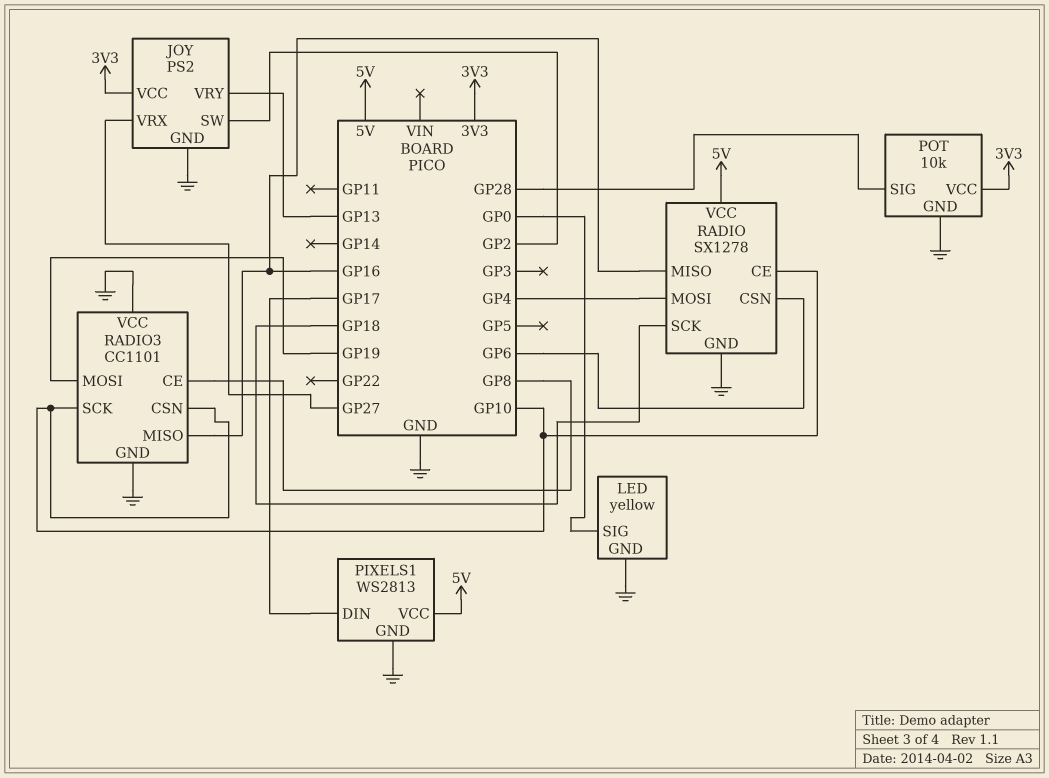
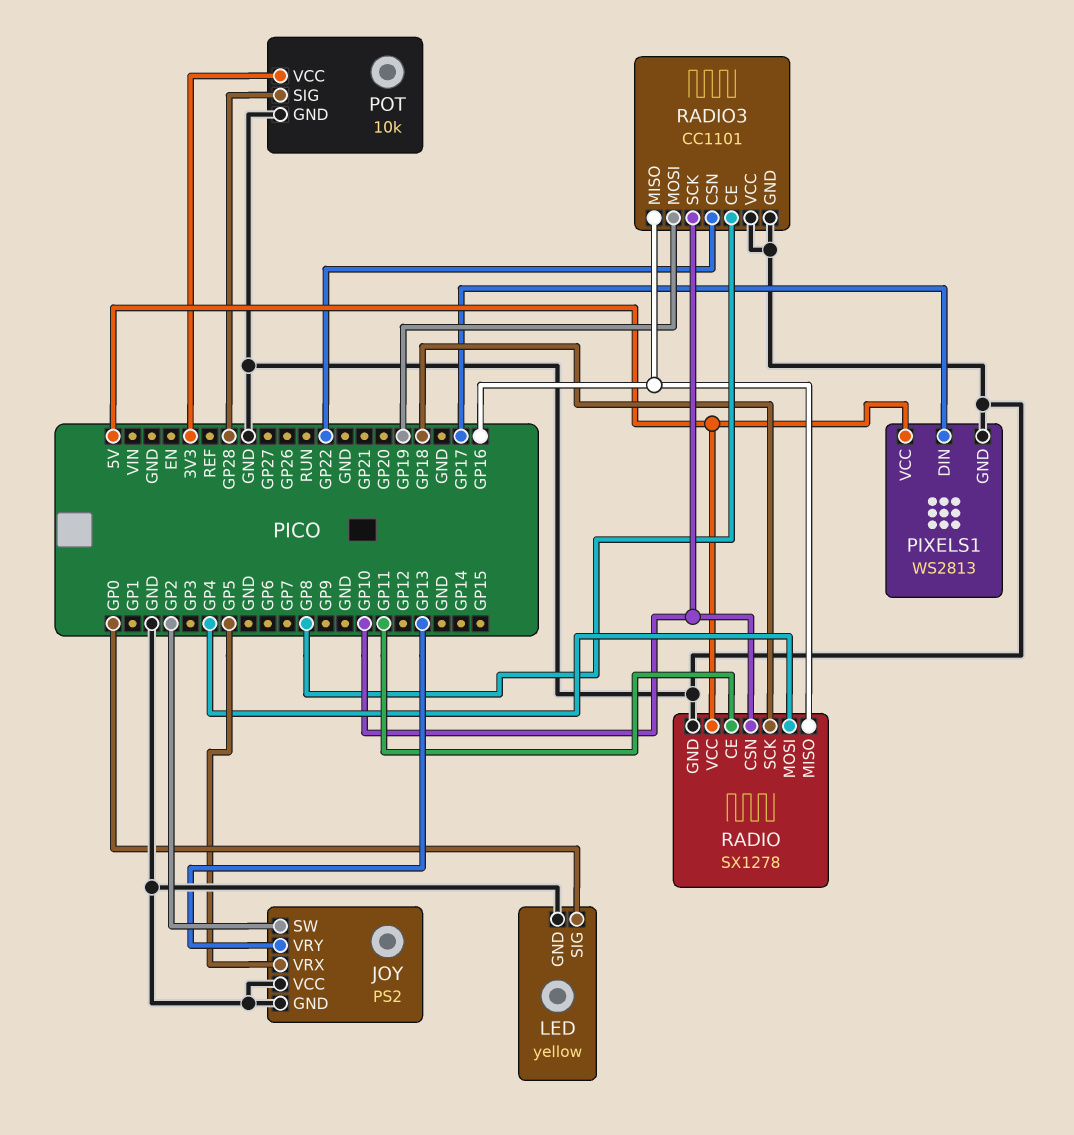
JOY pin VCC: 3V3 -> GND
JOY pin VRX: GP27 -> GP5
RADIO pin CE: GP10 -> GP11
RADIO pin CSN: GP6 -> GP10
RADIO3 pin CSN: GP10 -> GP22

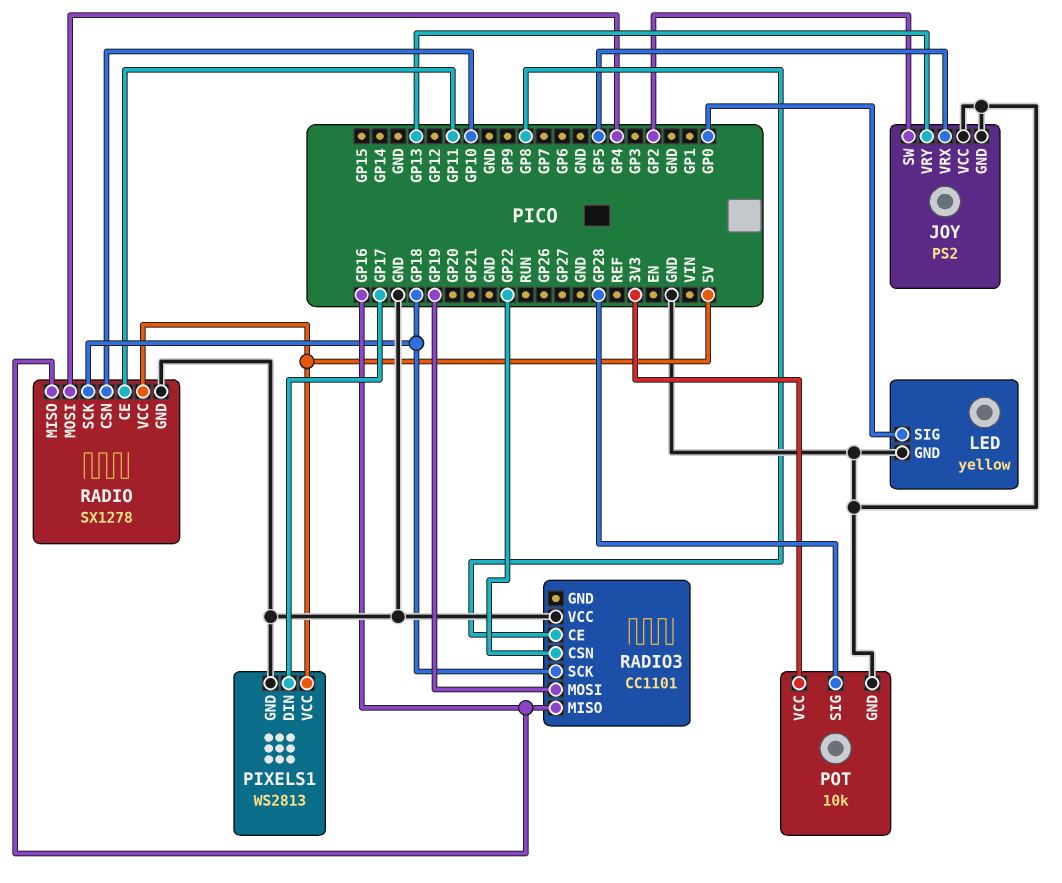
RADIO3 pin GND: GND -> none
RADIO3 pin SCK: GP10 -> GP18

